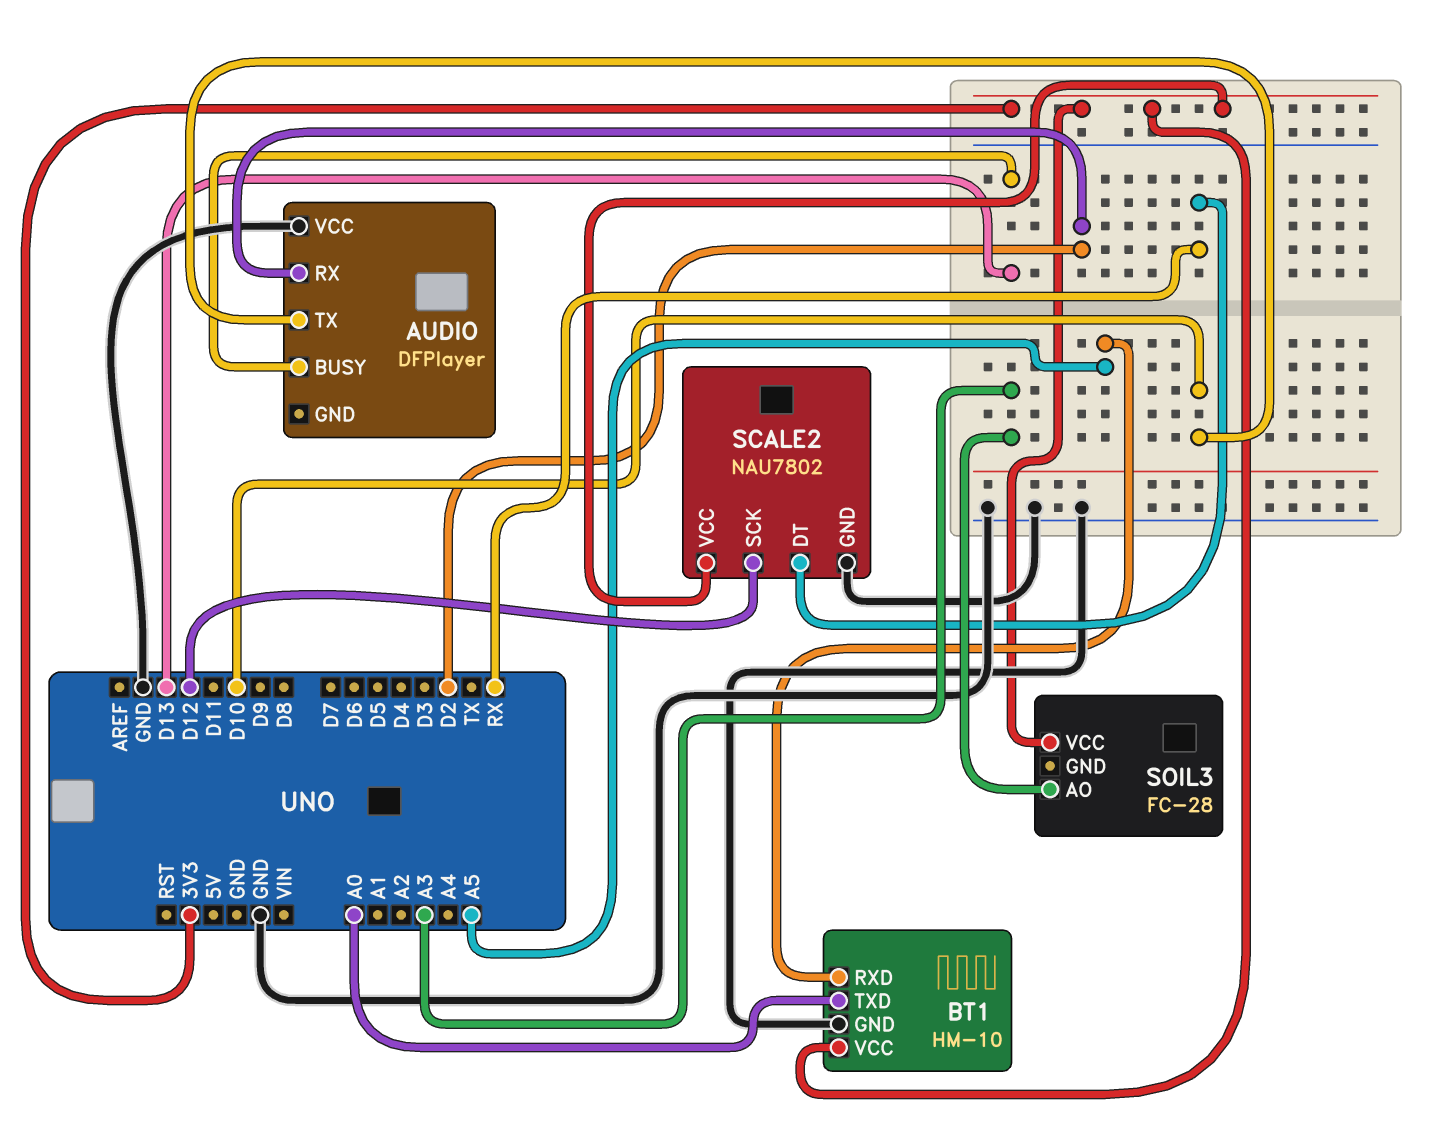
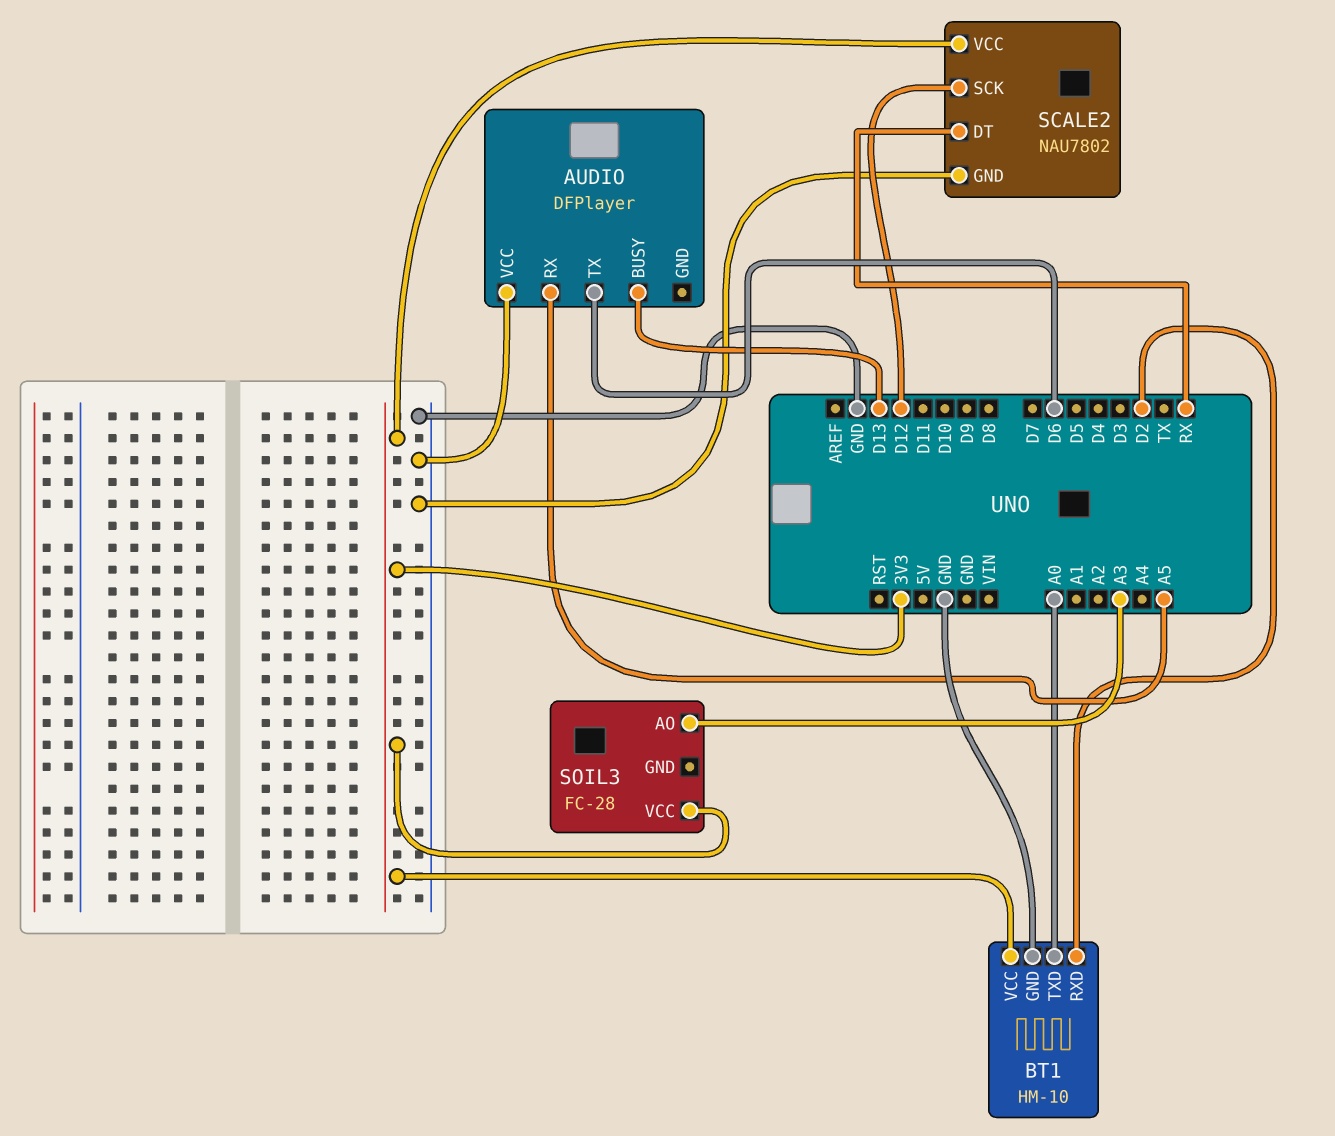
AUDIO pin RX: D2 -> A5
AUDIO pin TX: D10 -> D6
BT1 pin RXD: A5 -> D2

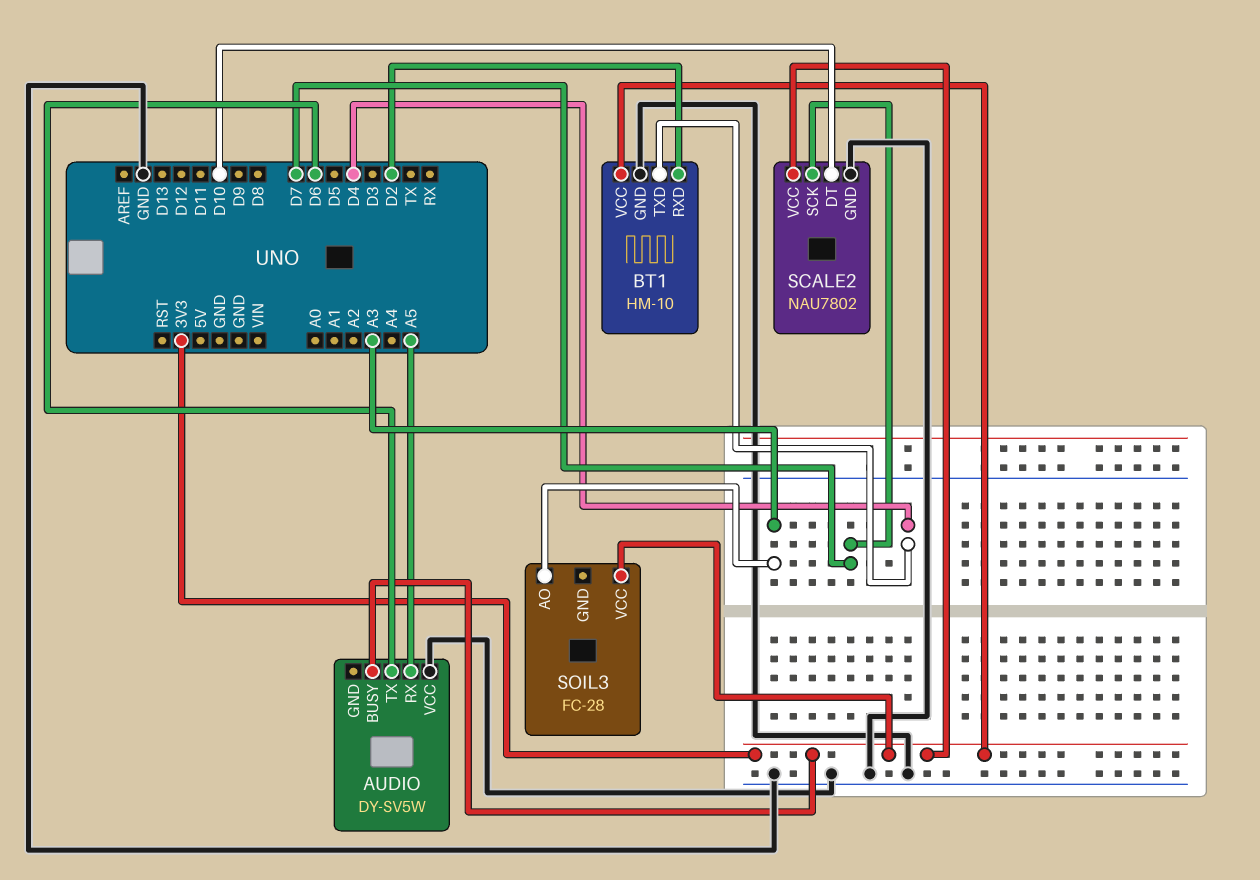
AUDIO: DFPlayer -> DY-SV5W
AUDIO pin BUSY: D13 -> 3V3
BT1 pin TXD: A0 -> D4
SCALE2 pin DT: RX -> D10
SCALE2 pin SCK: D12 -> D7

